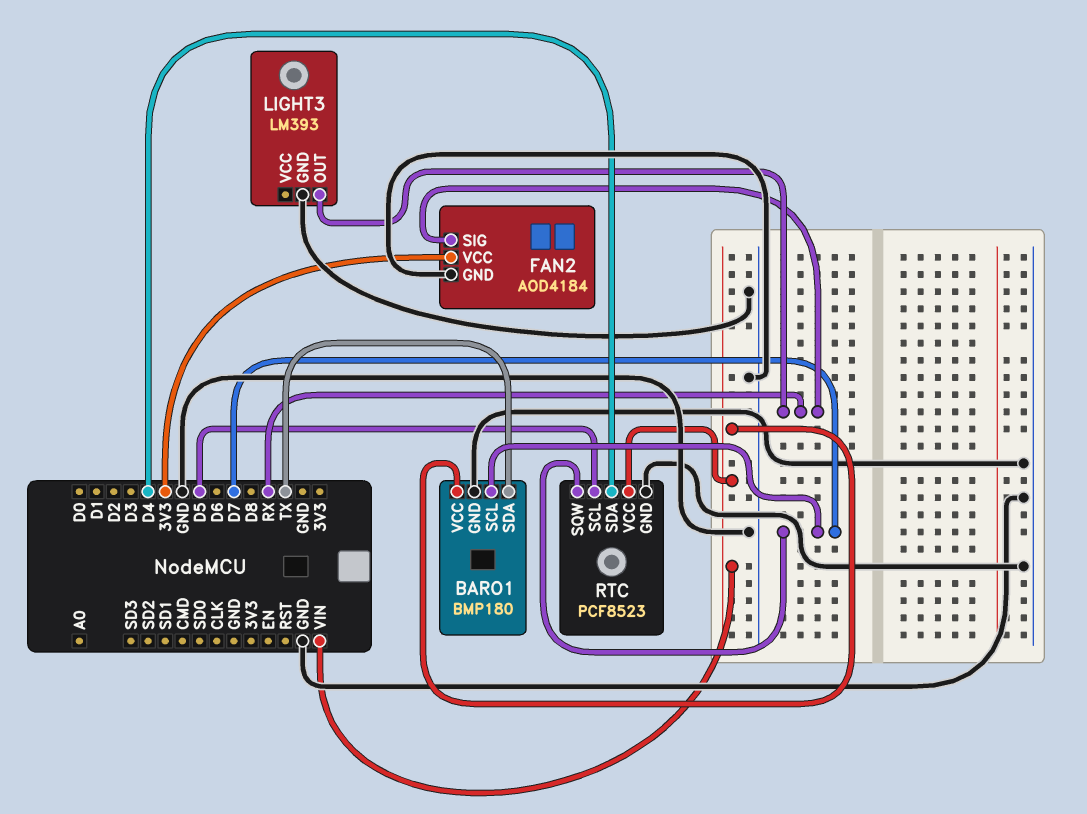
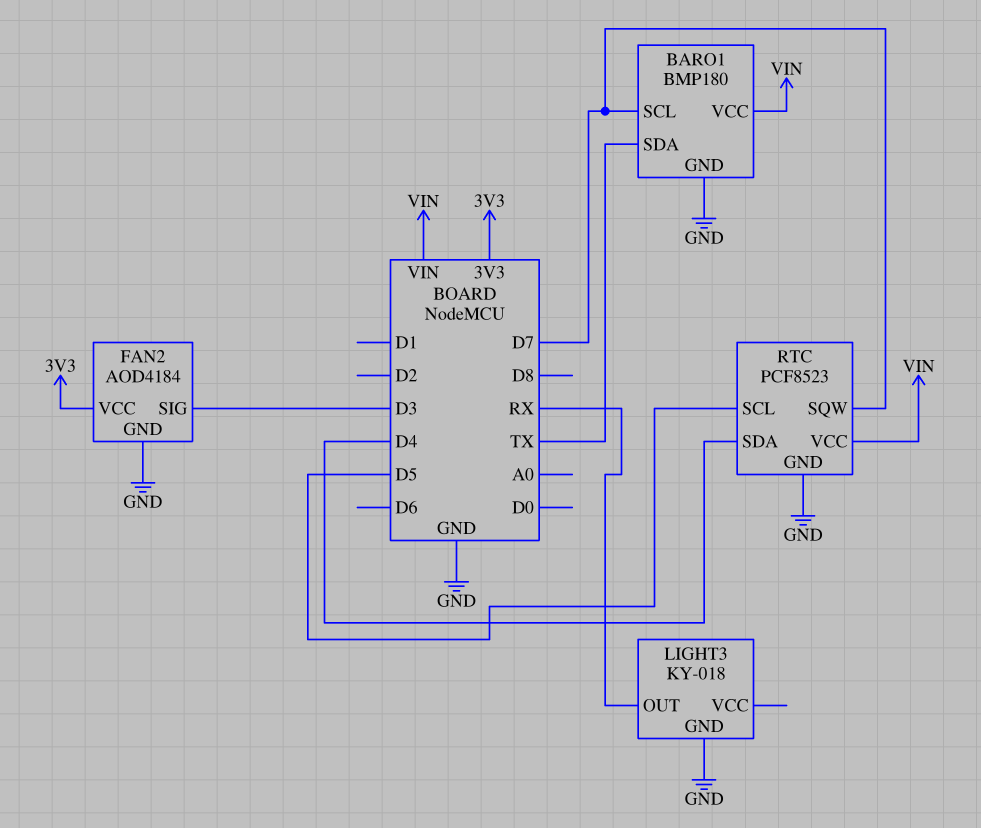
FAN2 pin SIG: RX -> D3
LIGHT3: LM393 -> KY-018

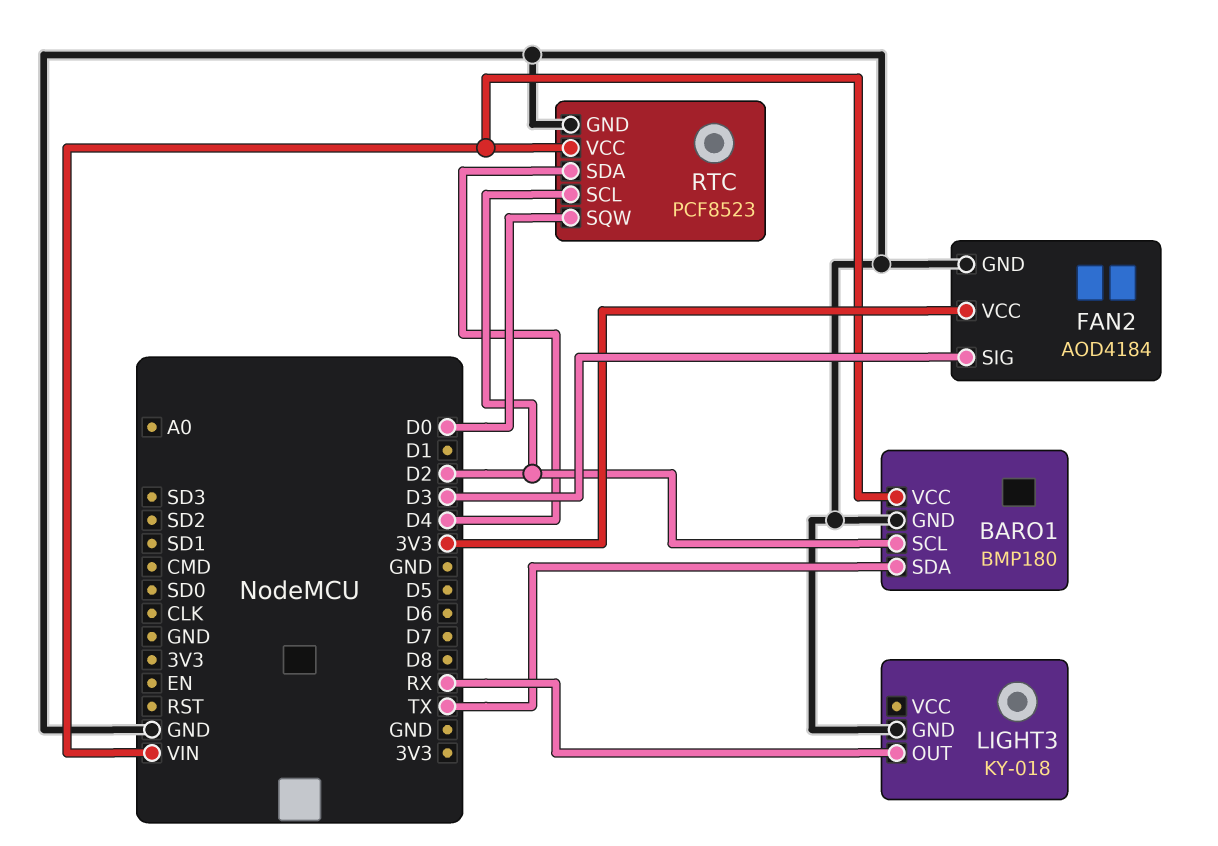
BARO1 pin SCL: D7 -> D2
RTC pin SCL: D5 -> D2
RTC pin SQW: D7 -> D0

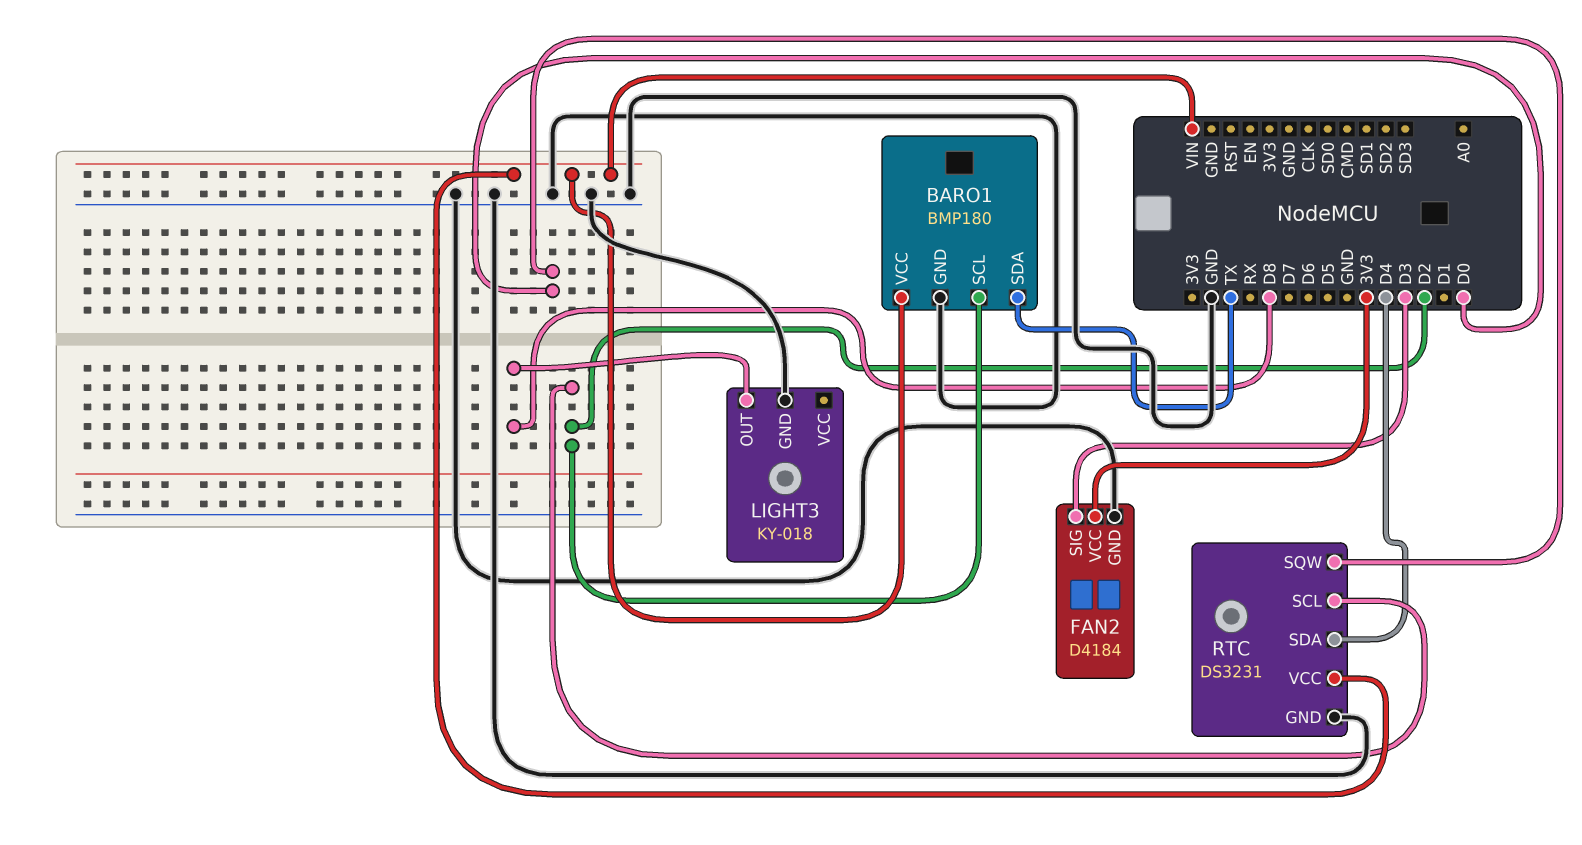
FAN2: AOD4184 -> D4184
LIGHT3 pin OUT: RX -> D8
RTC: PCF8523 -> DS3231

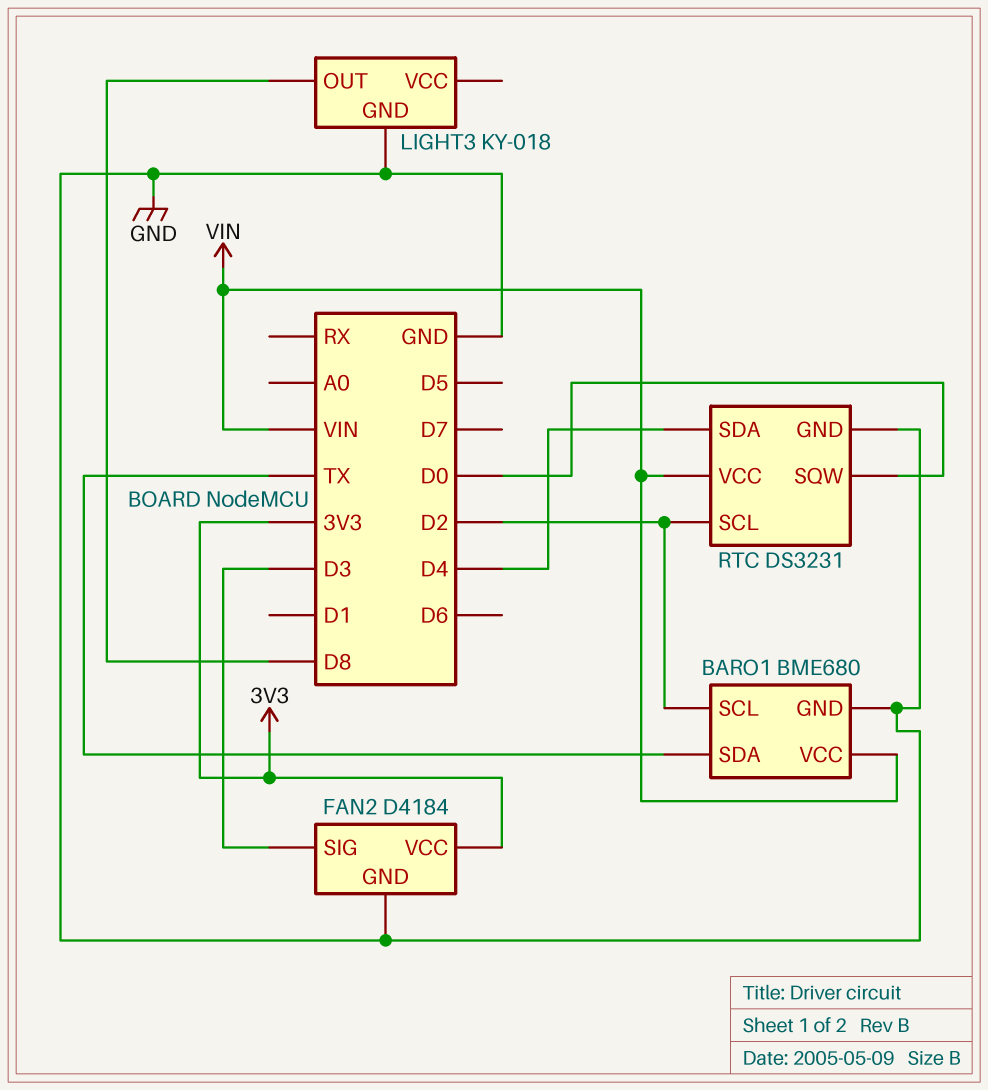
BARO1: BMP180 -> BME680

